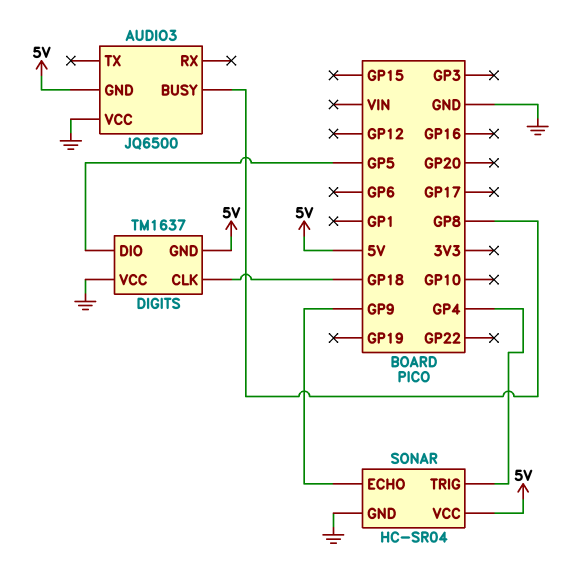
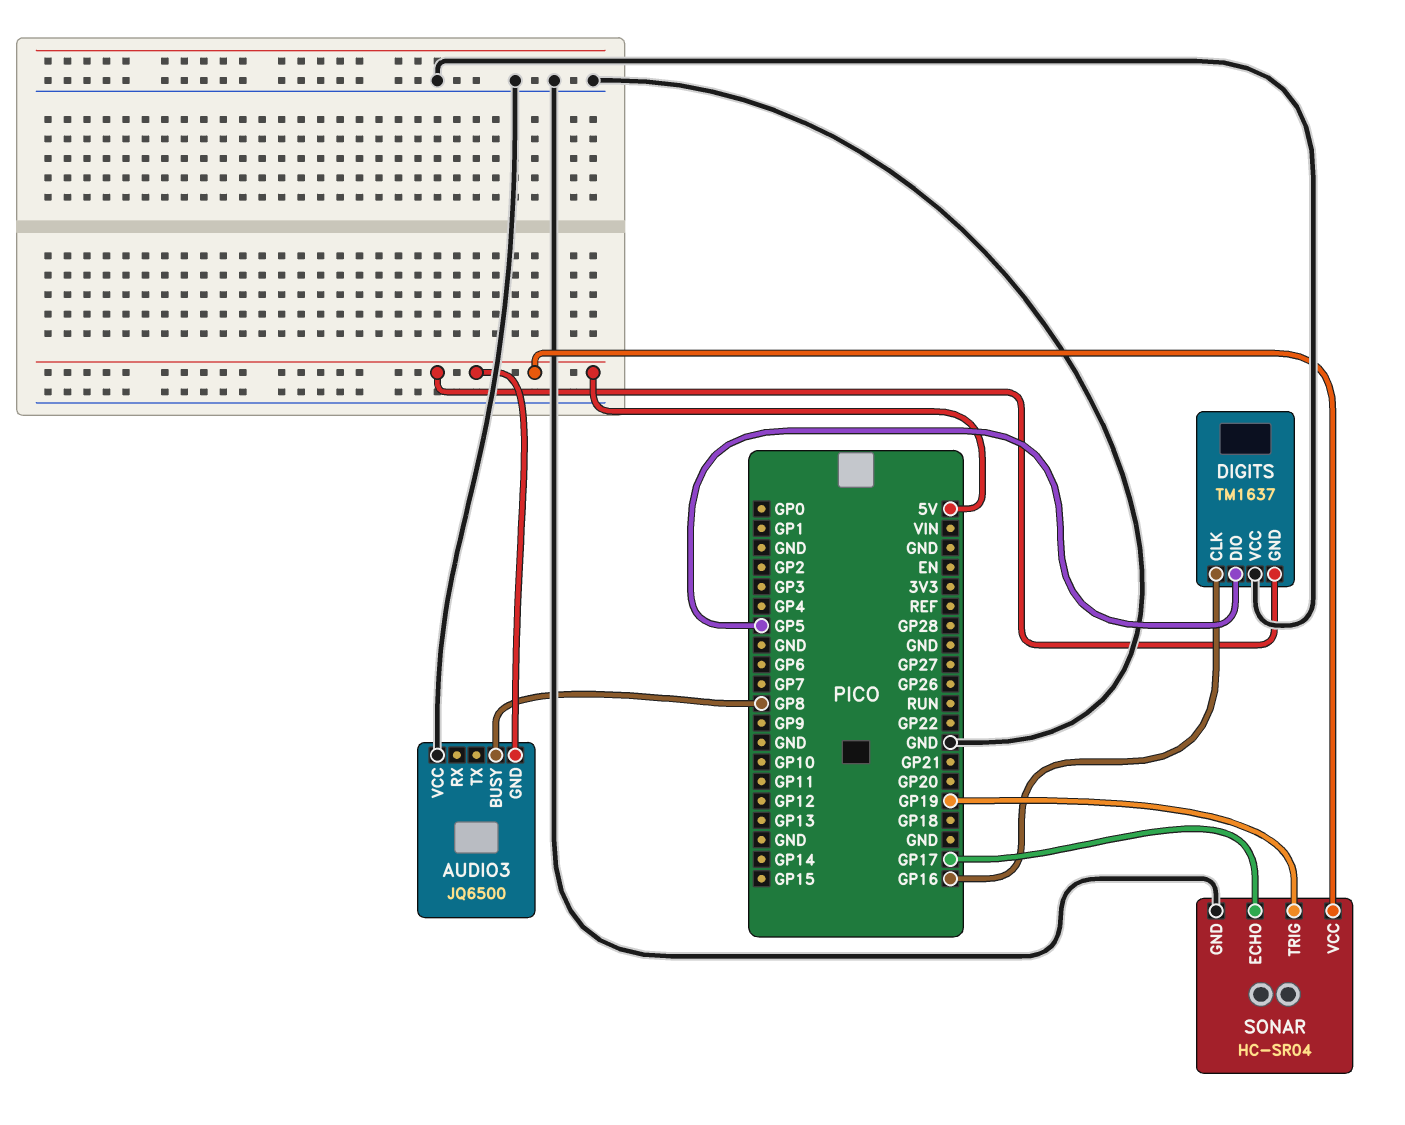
DIGITS pin CLK: GP18 -> GP16
SONAR pin ECHO: GP9 -> GP17
SONAR pin TRIG: GP4 -> GP19

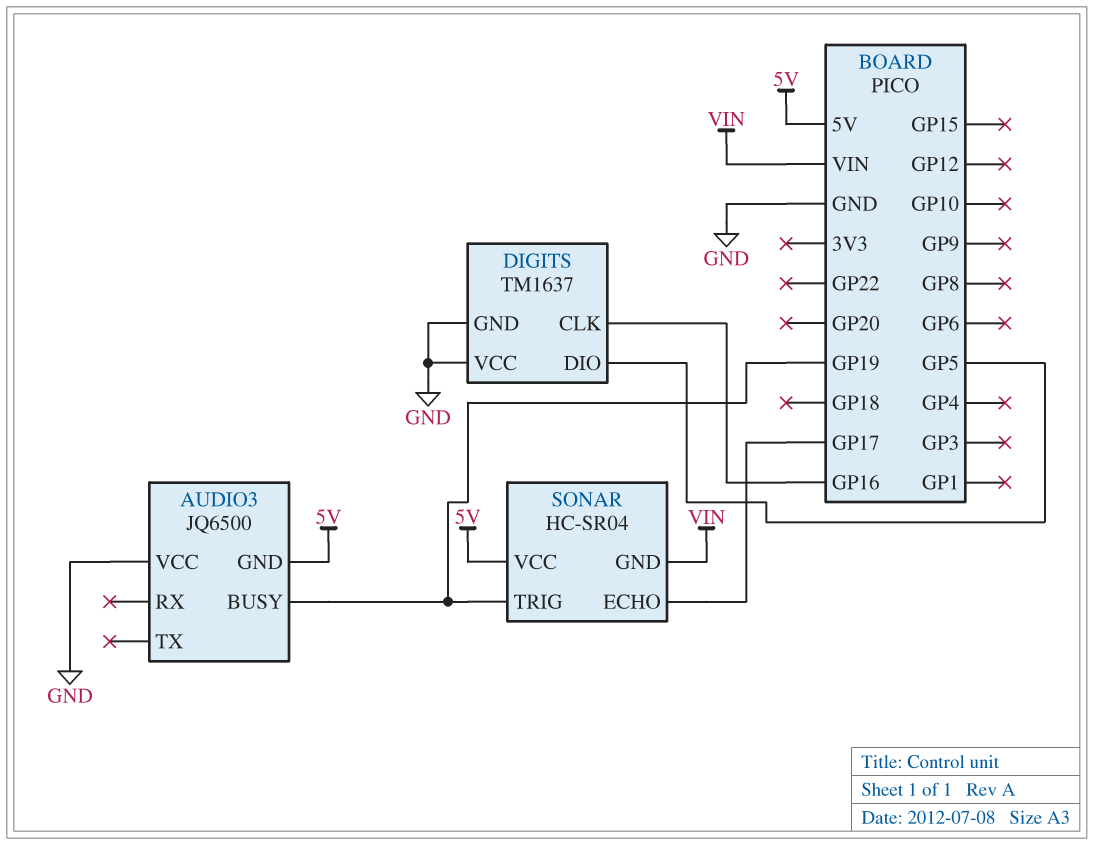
AUDIO3 pin BUSY: GP8 -> GP19
DIGITS pin GND: 5V -> GND
SONAR pin GND: GND -> VIN

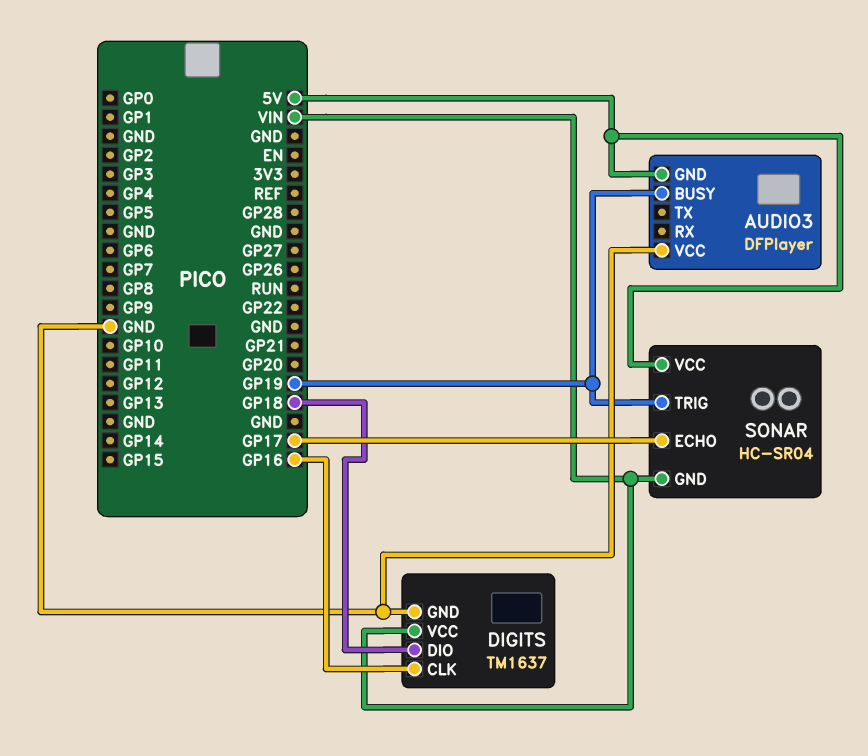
AUDIO3: JQ6500 -> DFPlayer
DIGITS pin DIO: GP5 -> GP18
DIGITS pin VCC: GND -> VIN

